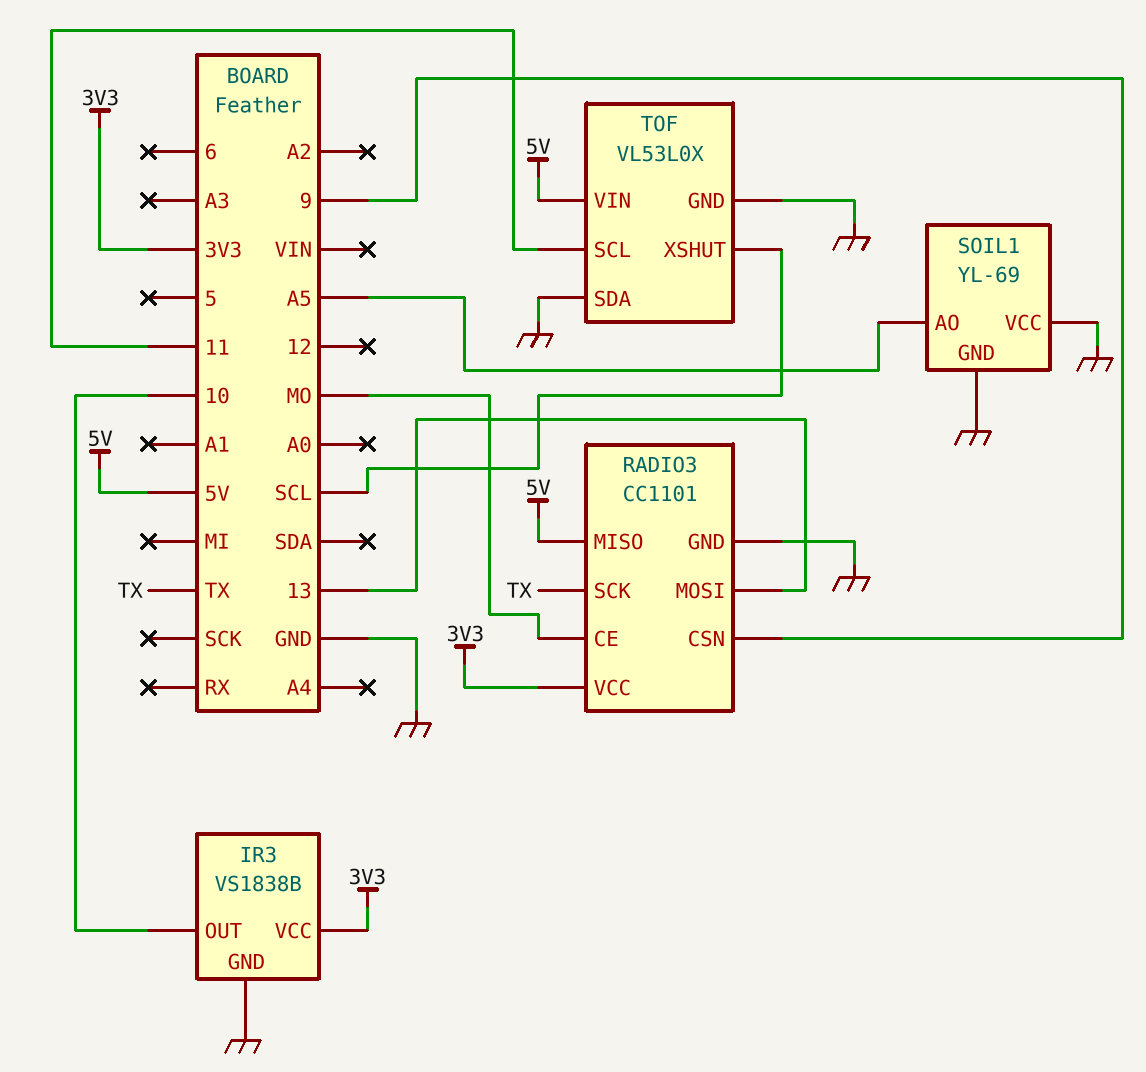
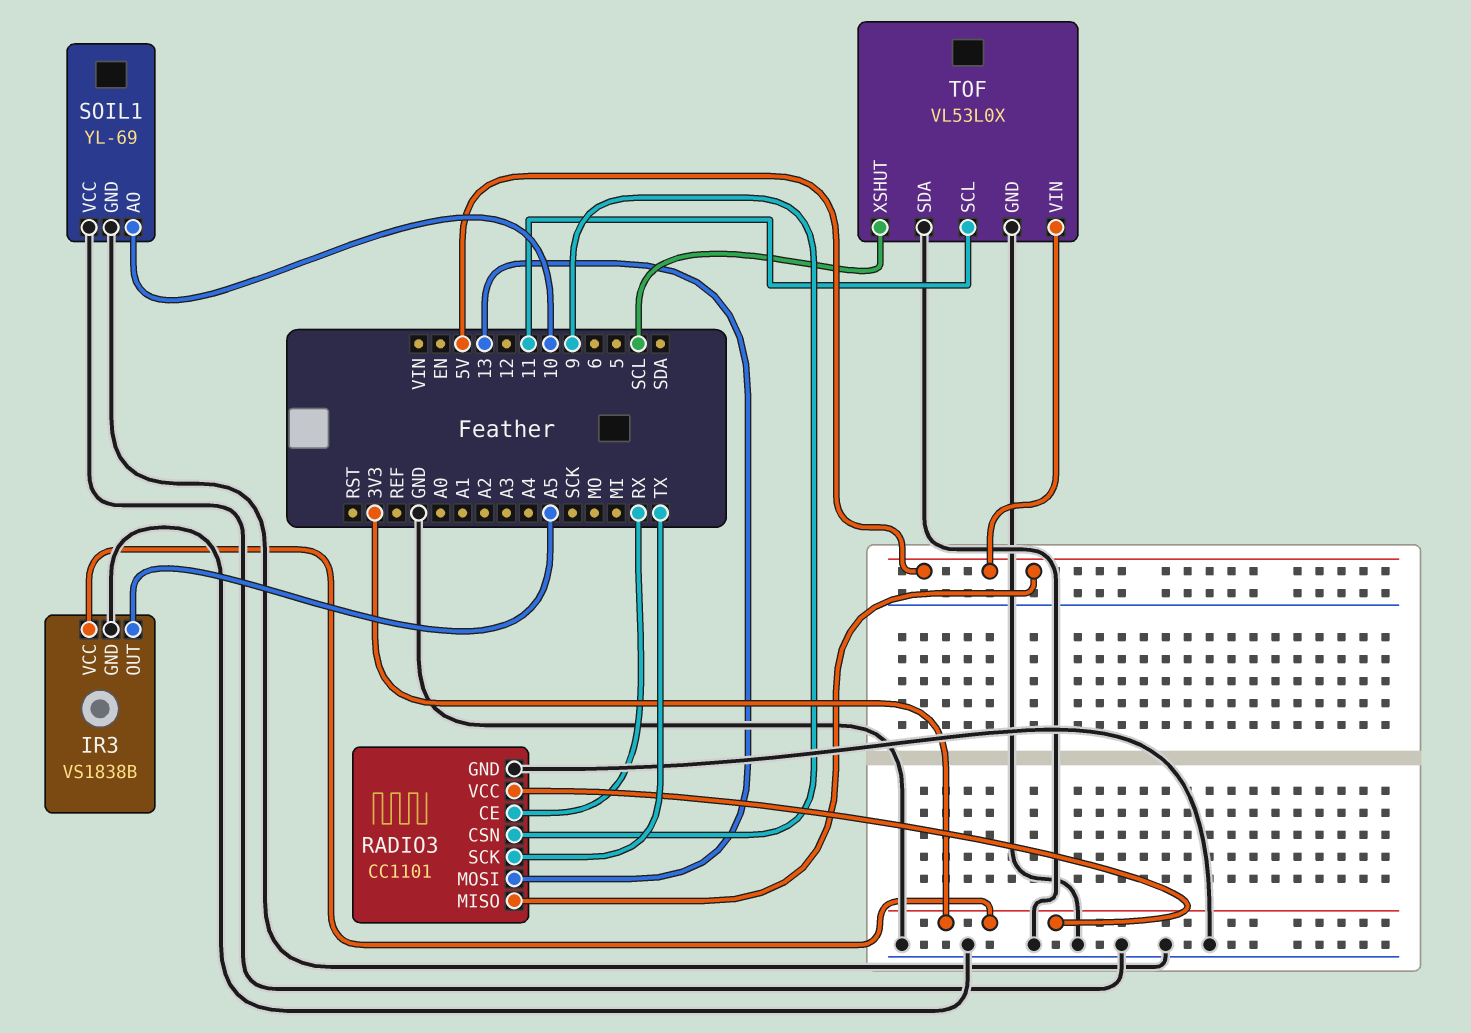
IR3 pin OUT: 10 -> A5
RADIO3 pin CE: MO -> RX
SOIL1 pin AO: A5 -> 10

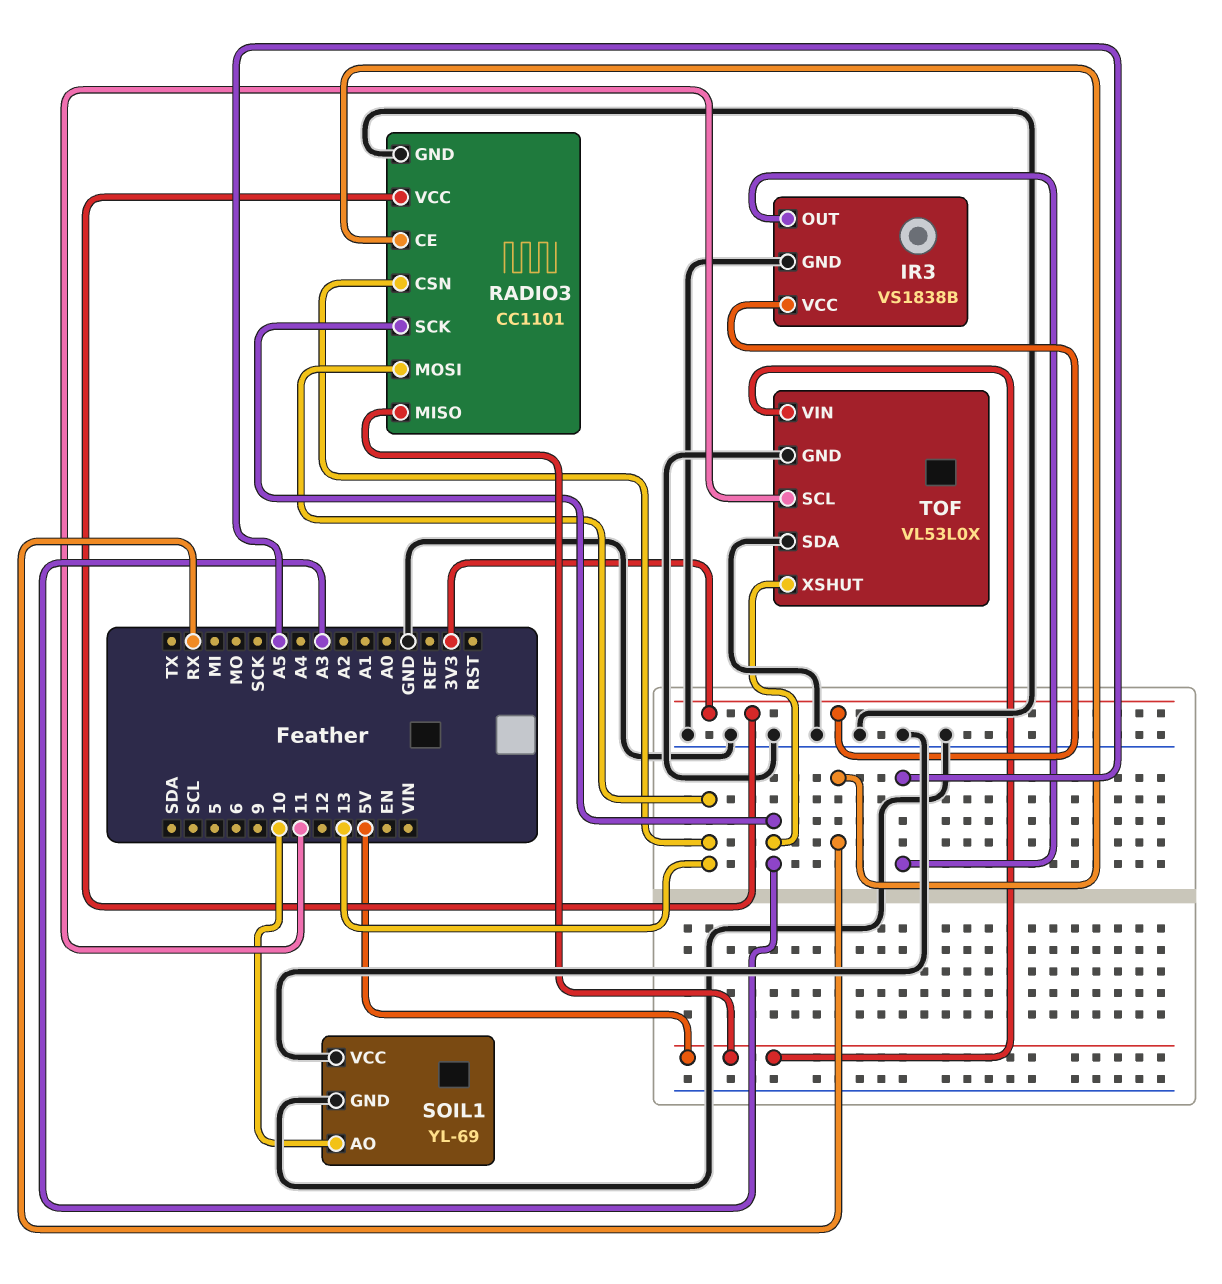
RADIO3 pin CSN: 9 -> 13
RADIO3 pin SCK: TX -> A3
TOF pin XSHUT: SCL -> A3

